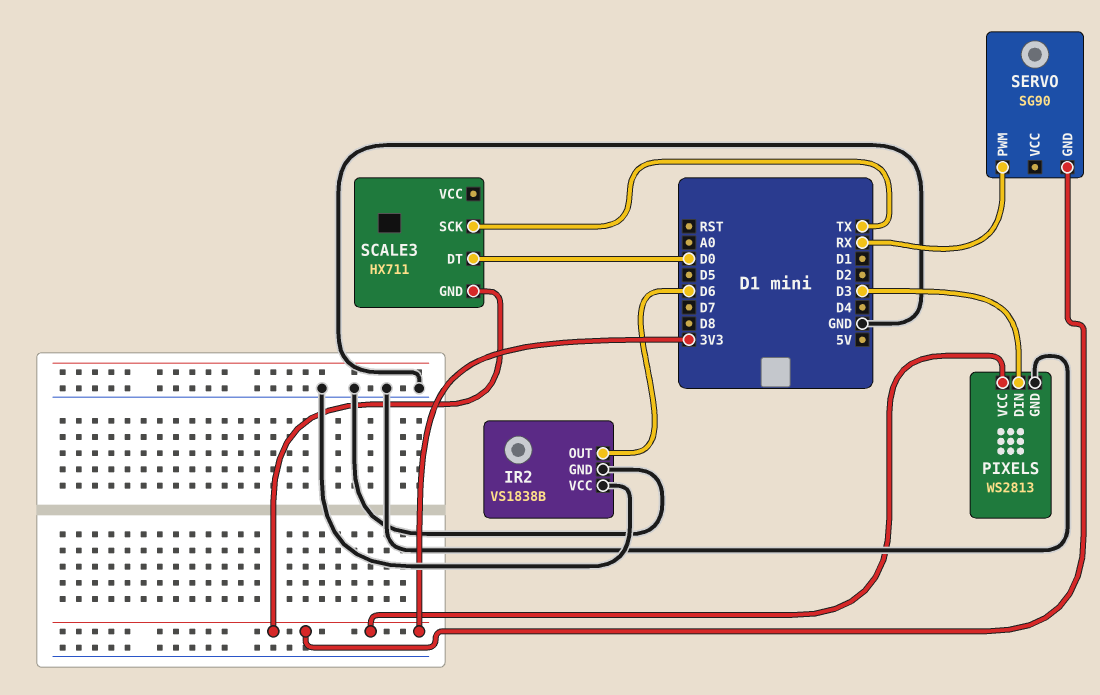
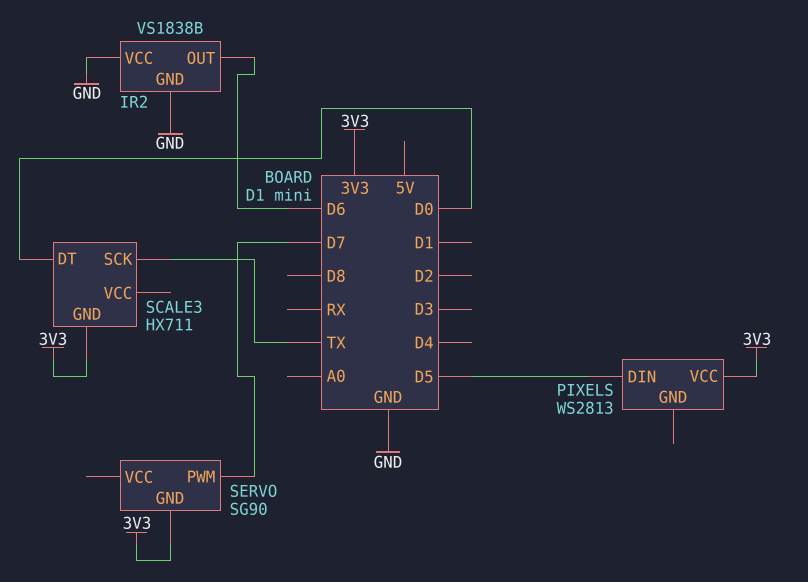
PIXELS pin DIN: D3 -> D5
PIXELS pin GND: GND -> none
SERVO pin PWM: RX -> D7

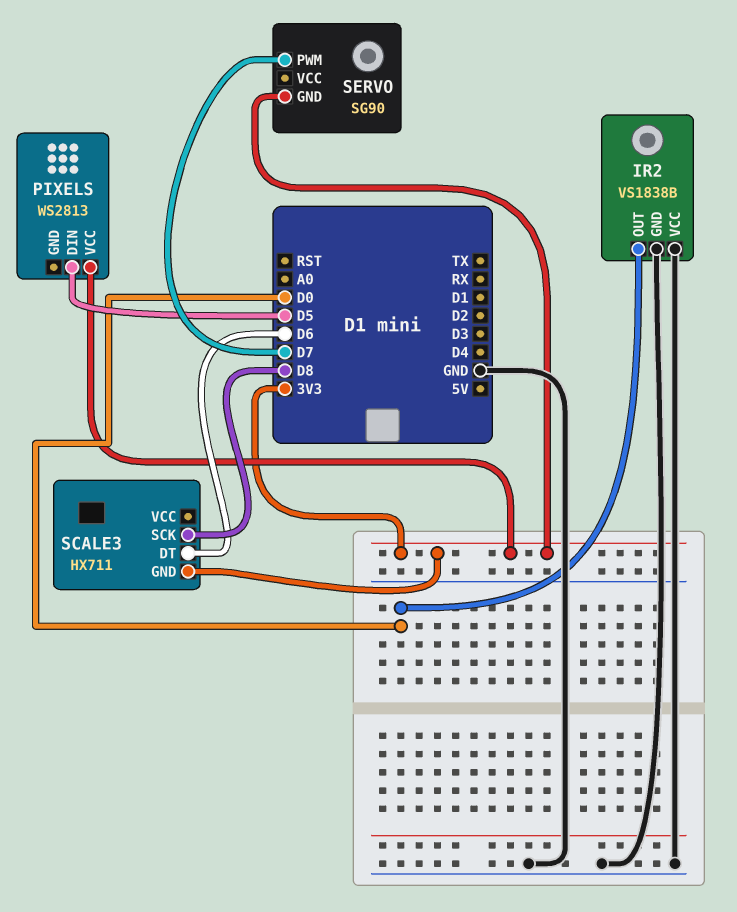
IR2 pin OUT: D6 -> D0
SCALE3 pin DT: D0 -> D6
SCALE3 pin SCK: TX -> D8

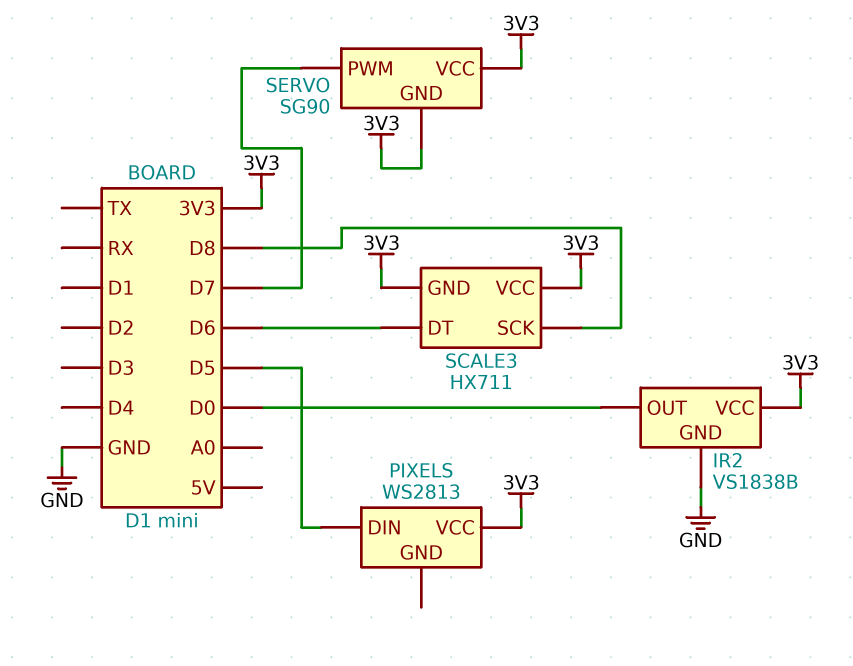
IR2 pin VCC: GND -> 3V3
SCALE3 pin VCC: none -> 3V3
SERVO pin VCC: none -> 3V3

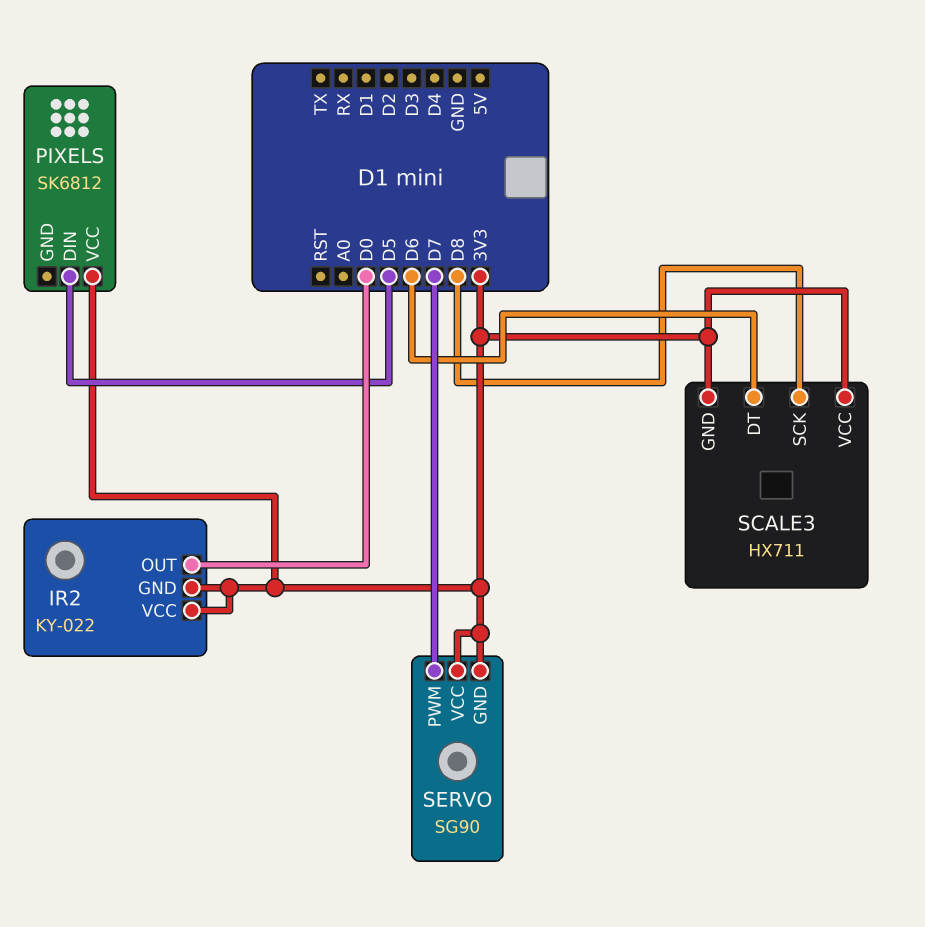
IR2: VS1838B -> KY-022
IR2 pin GND: GND -> 3V3
PIXELS: WS2813 -> SK6812

